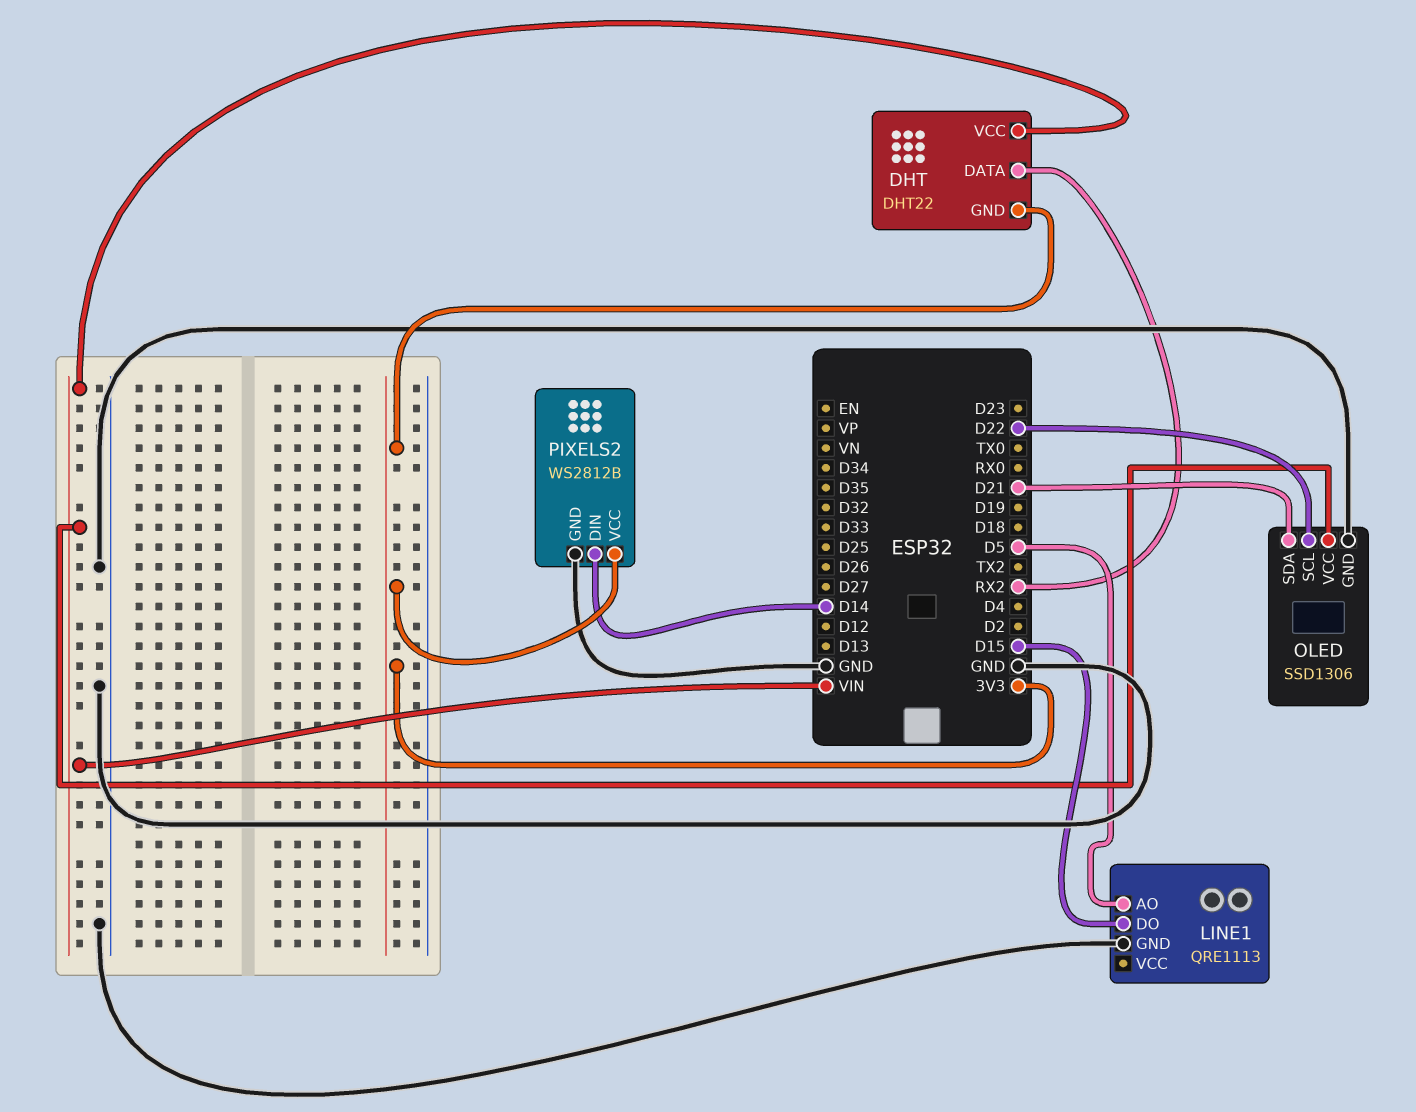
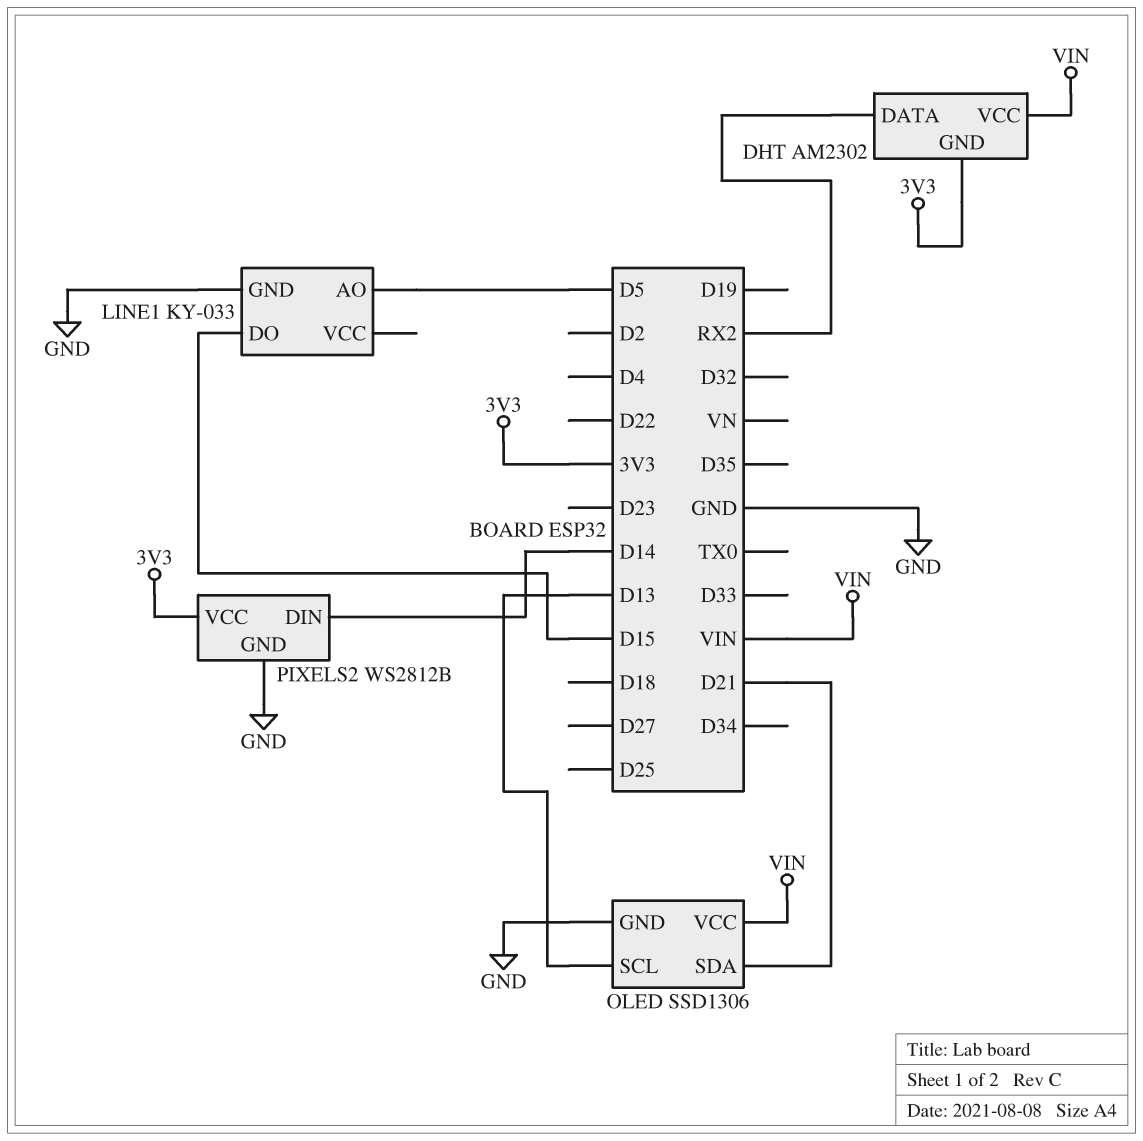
DHT: DHT22 -> AM2302
LINE1: QRE1113 -> KY-033
OLED pin SCL: D22 -> D13

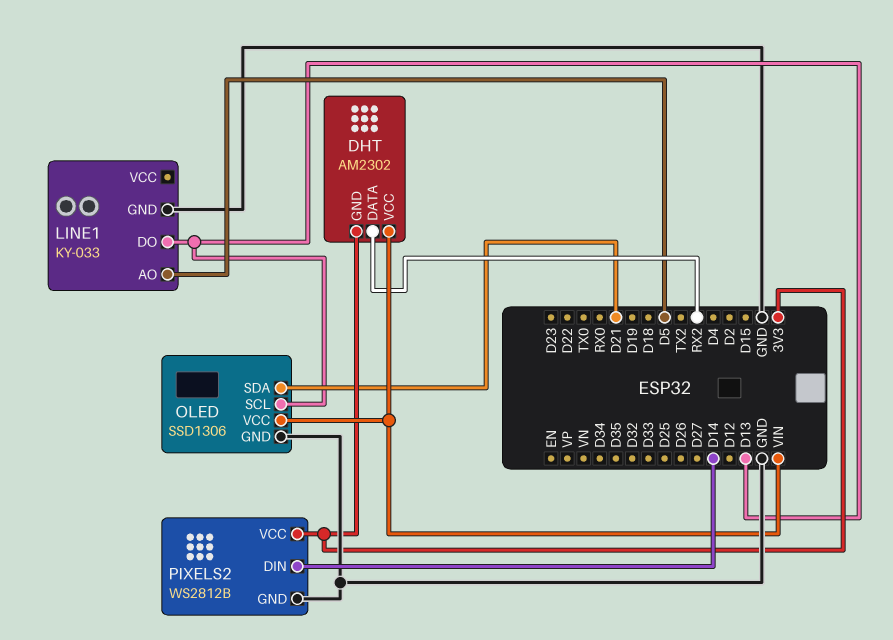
LINE1 pin DO: D15 -> D13

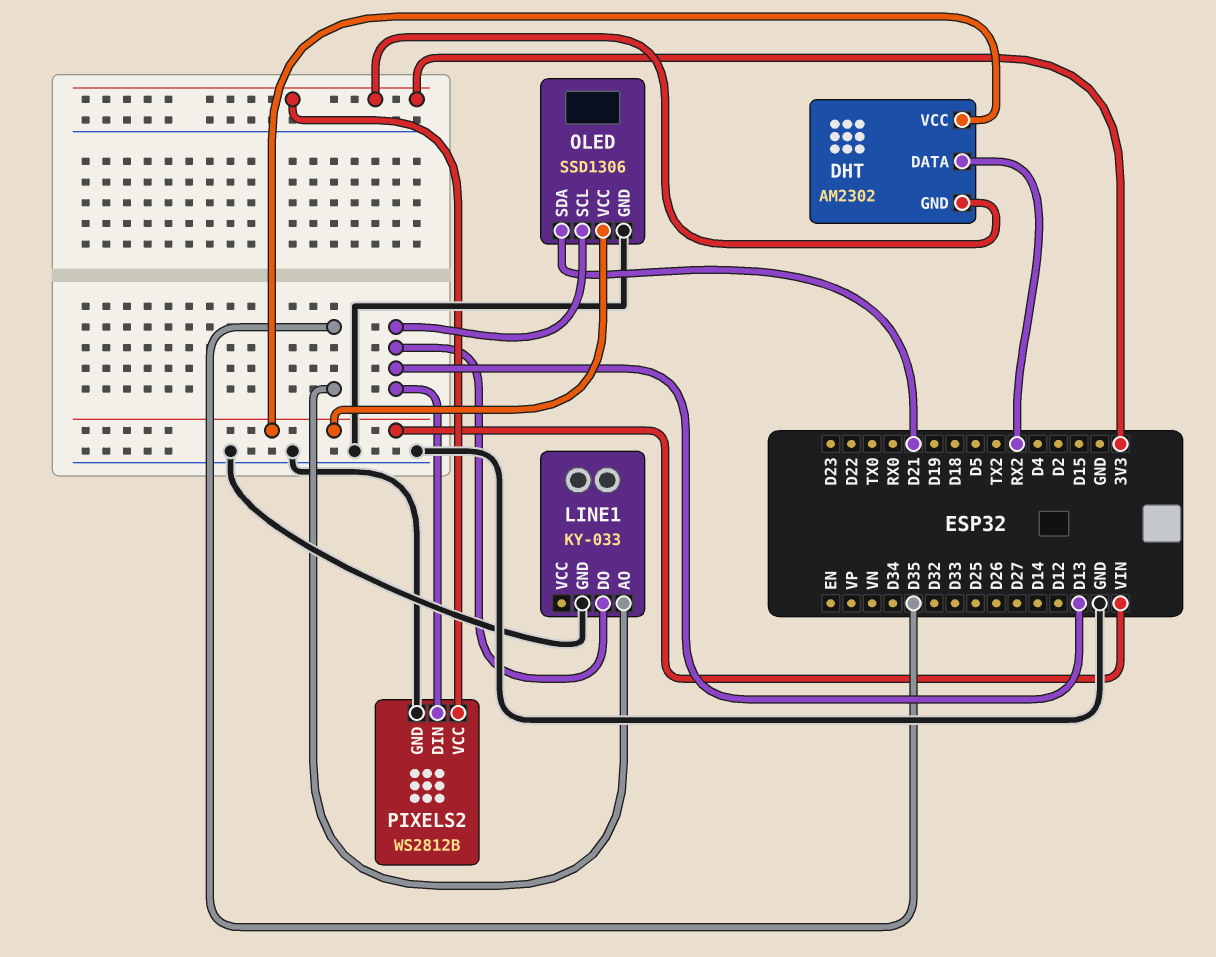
LINE1 pin AO: D5 -> D35
PIXELS2 pin DIN: D14 -> D13

